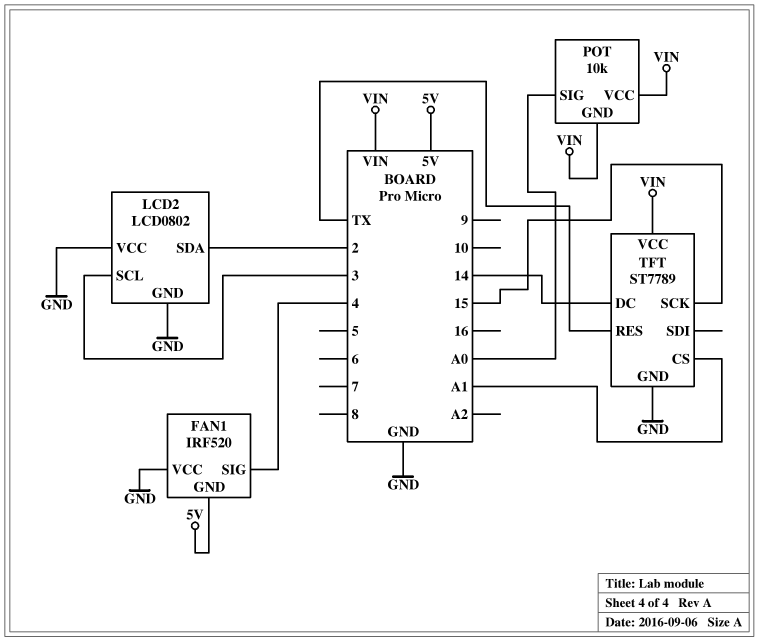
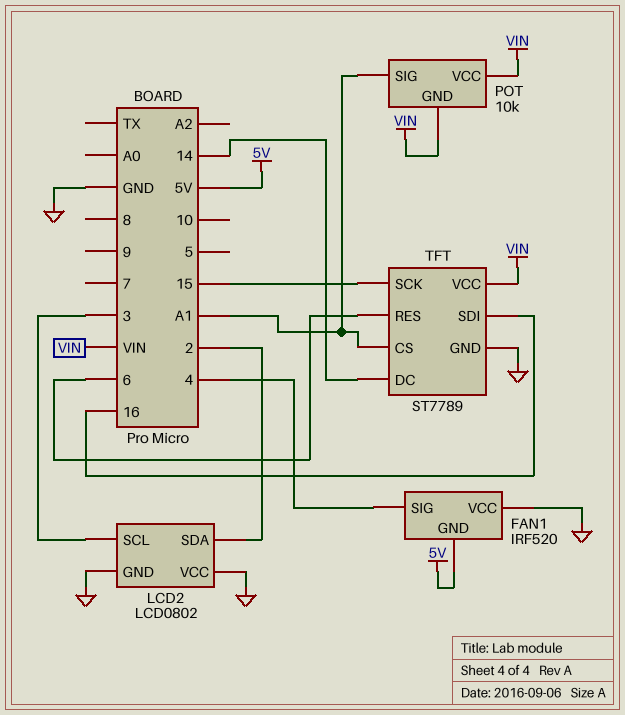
POT pin SIG: A0 -> A1
TFT pin RES: TX -> 6
TFT pin SDI: none -> 16

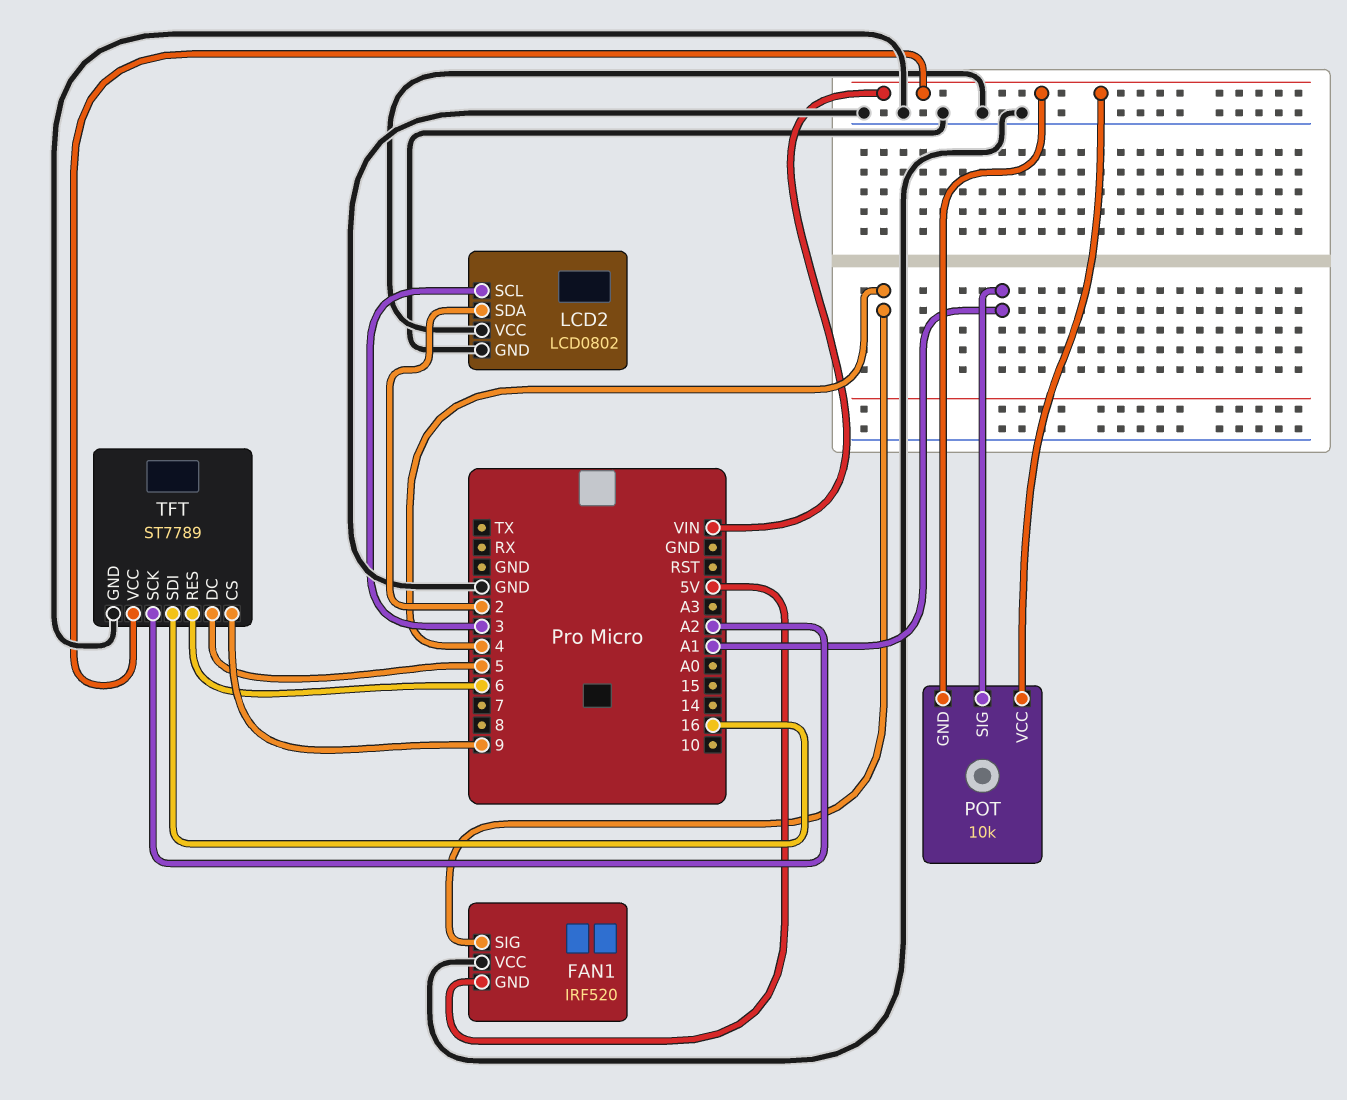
TFT pin CS: A1 -> 9
TFT pin DC: 14 -> 5
TFT pin SCK: 15 -> A2

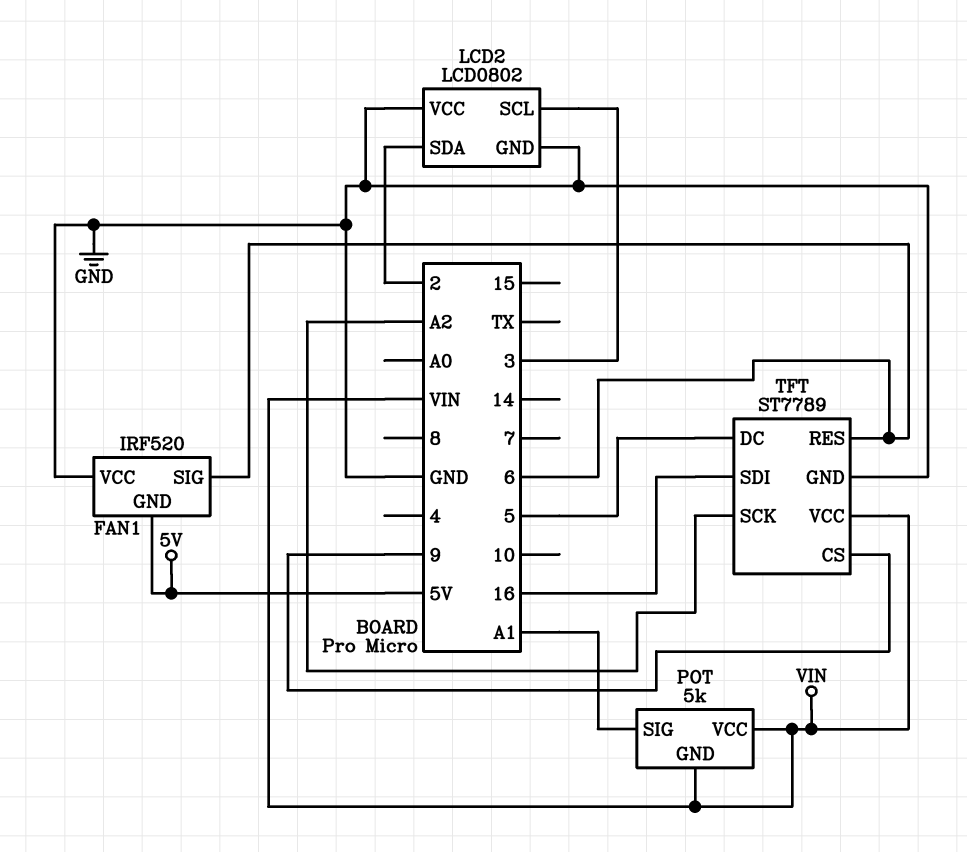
FAN1 pin SIG: 4 -> 6
POT: 10k -> 5k

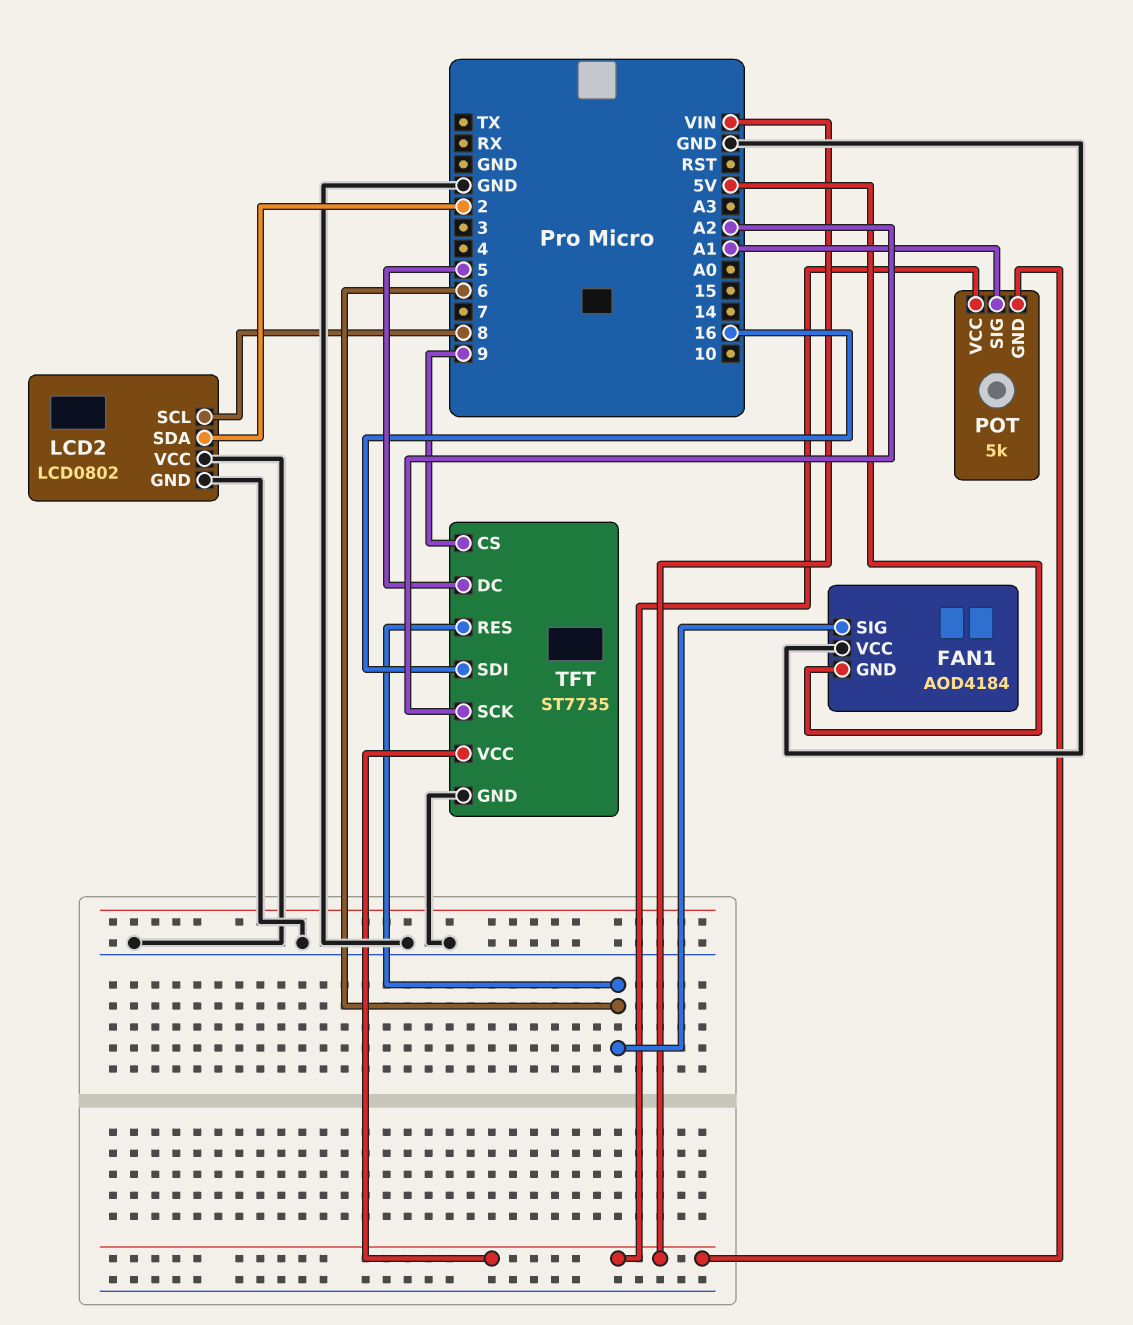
FAN1: IRF520 -> AOD4184
LCD2 pin SCL: 3 -> 8
TFT: ST7789 -> ST7735

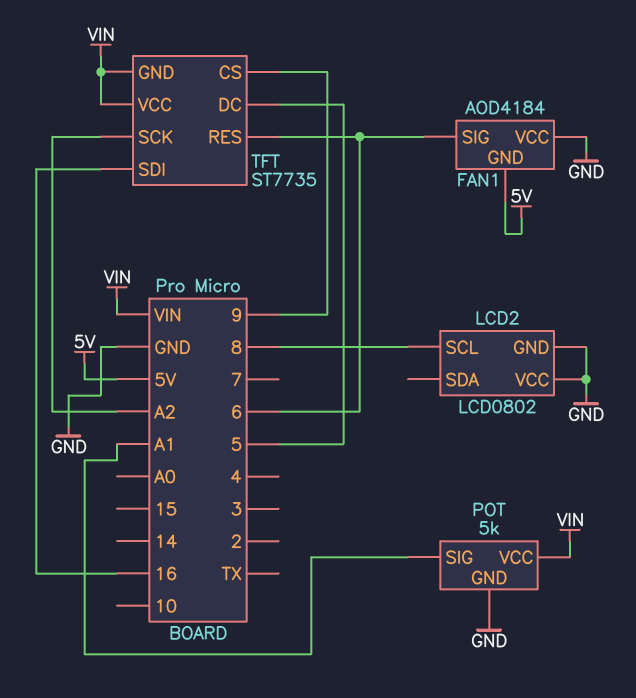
LCD2 pin SDA: 2 -> none
POT pin GND: VIN -> GND
TFT pin GND: GND -> VIN

